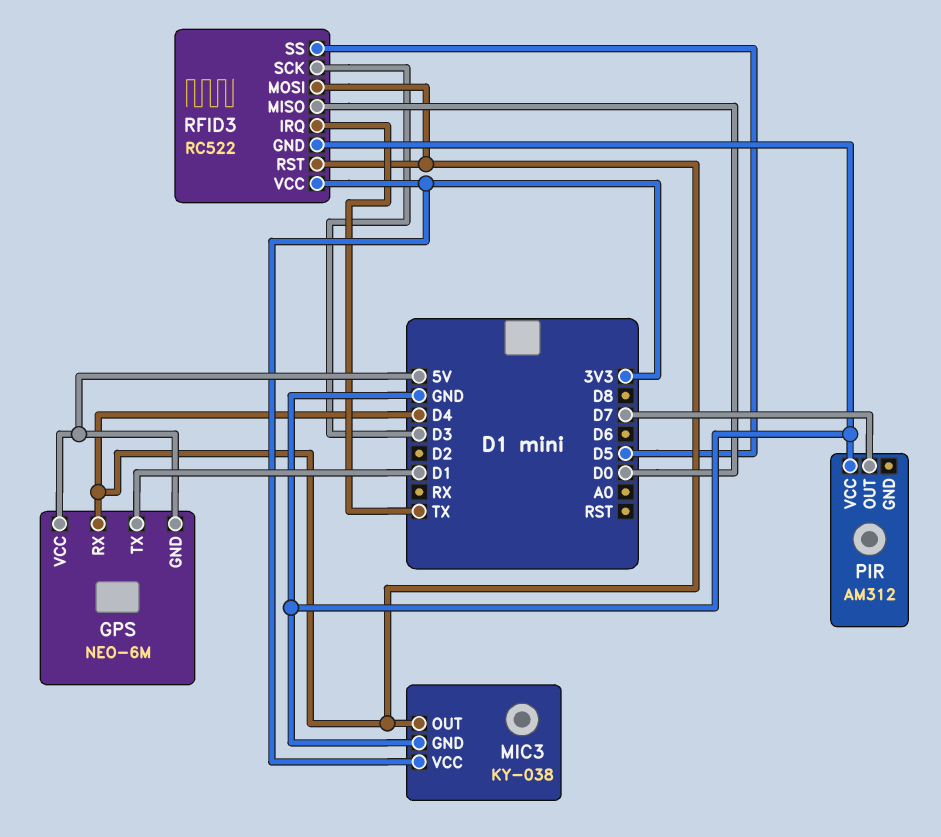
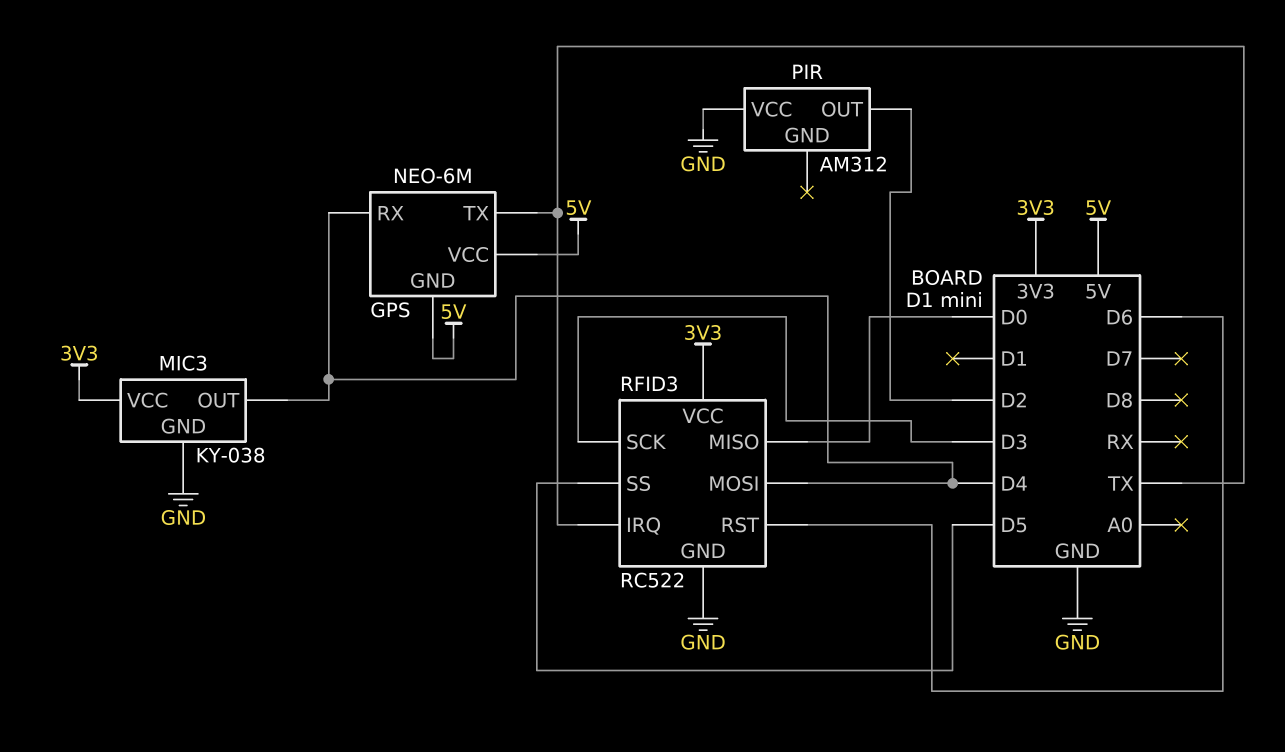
GPS pin TX: D1 -> TX
PIR pin OUT: D7 -> D2
RFID3 pin RST: D4 -> D6

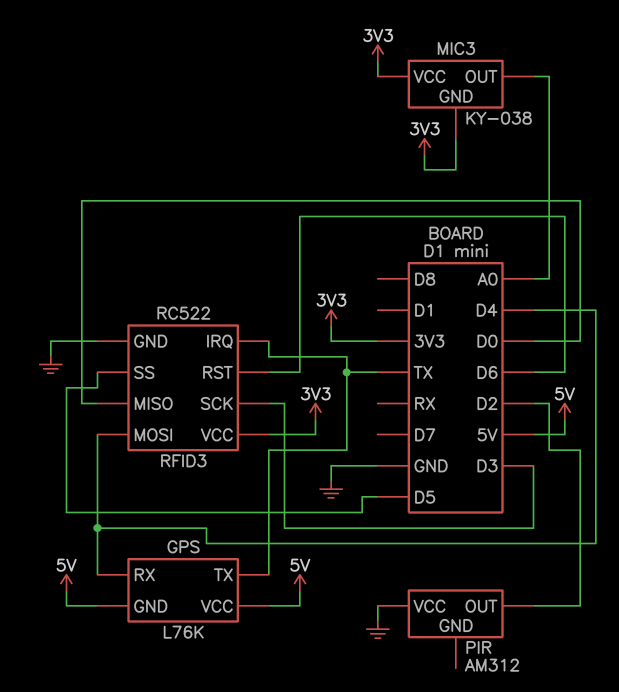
GPS: NEO-6M -> L76K
MIC3 pin GND: GND -> 3V3
MIC3 pin OUT: D4 -> A0

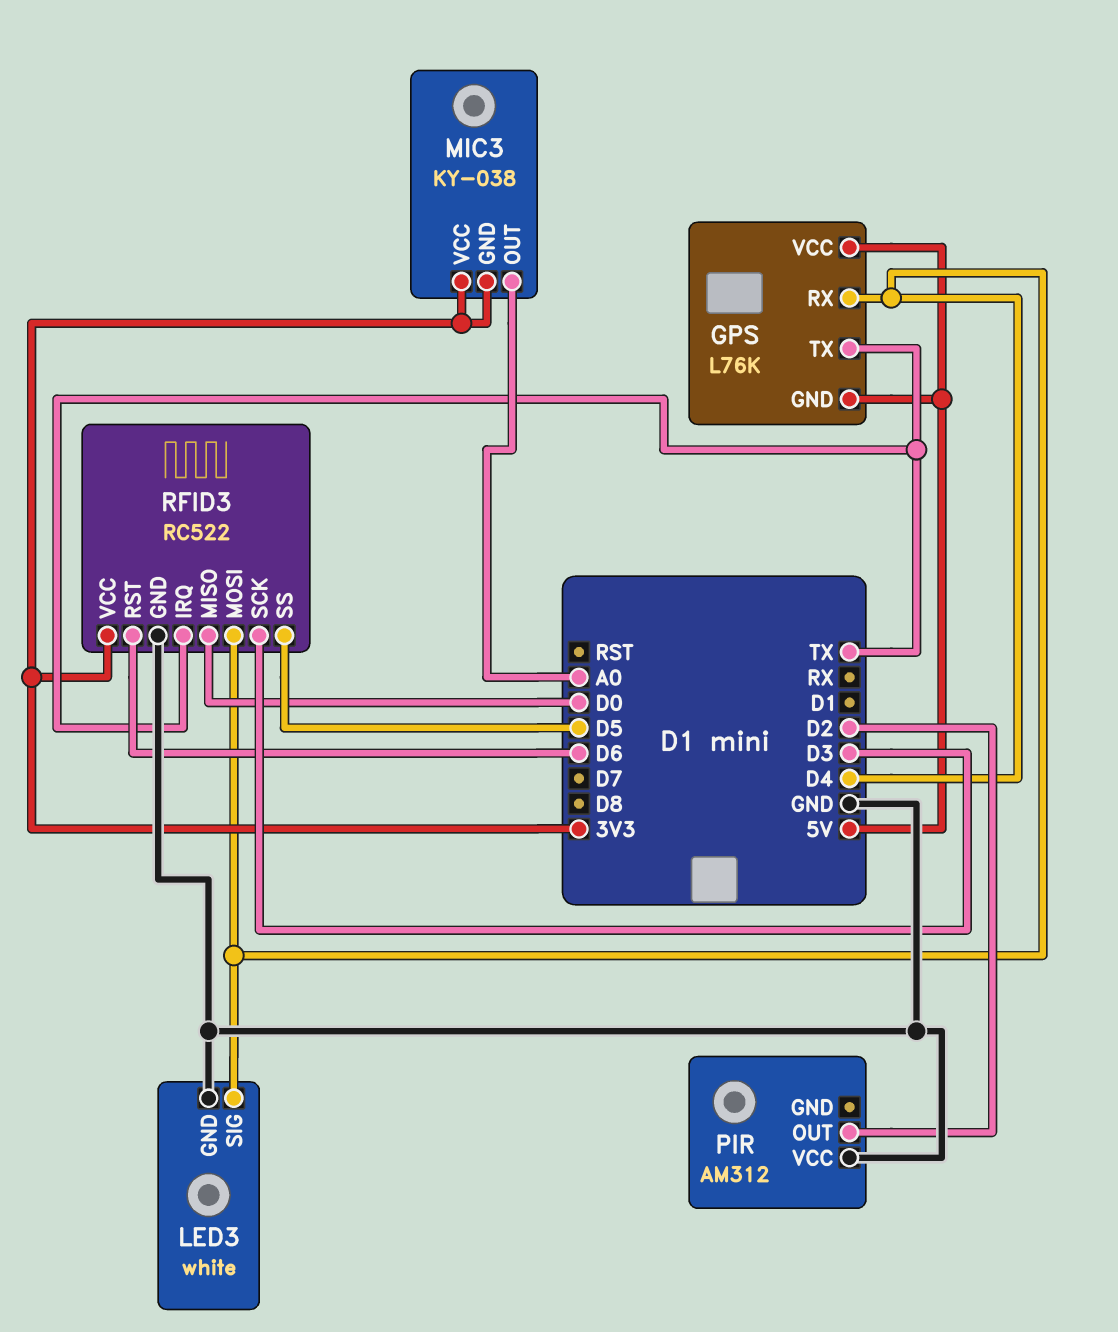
LED3: none -> white
LED3 pin GND: none -> GND
LED3 pin SIG: none -> D4

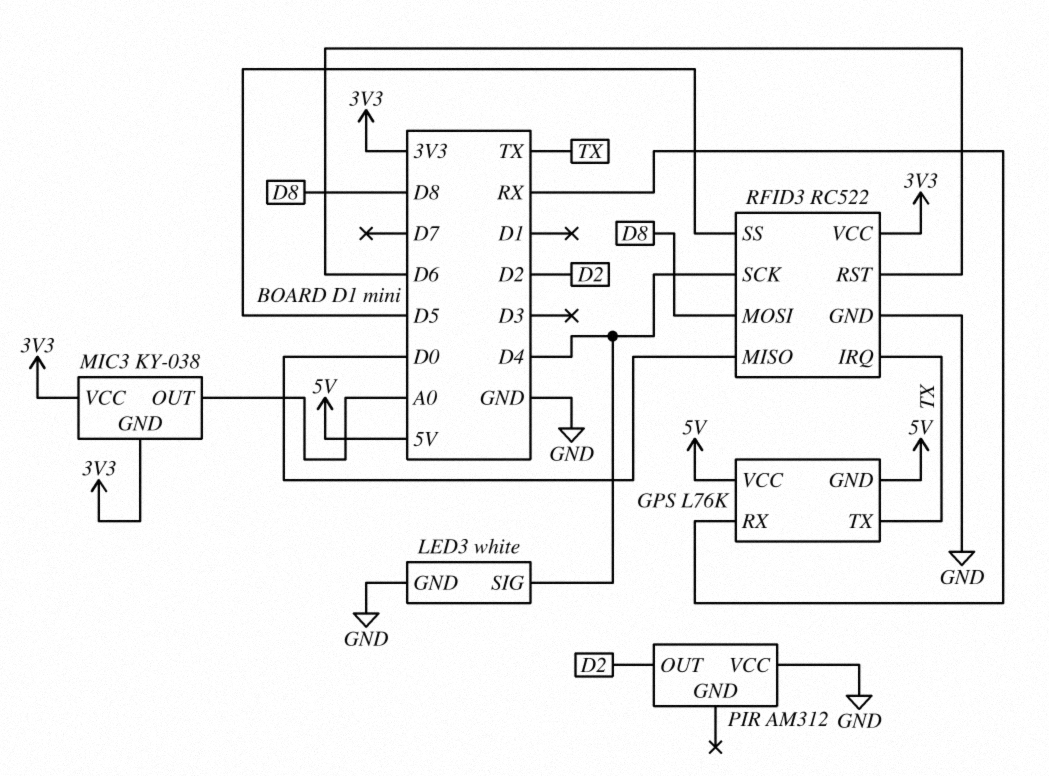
GPS pin RX: D4 -> RX
RFID3 pin MOSI: D4 -> D8
RFID3 pin SCK: D3 -> D4

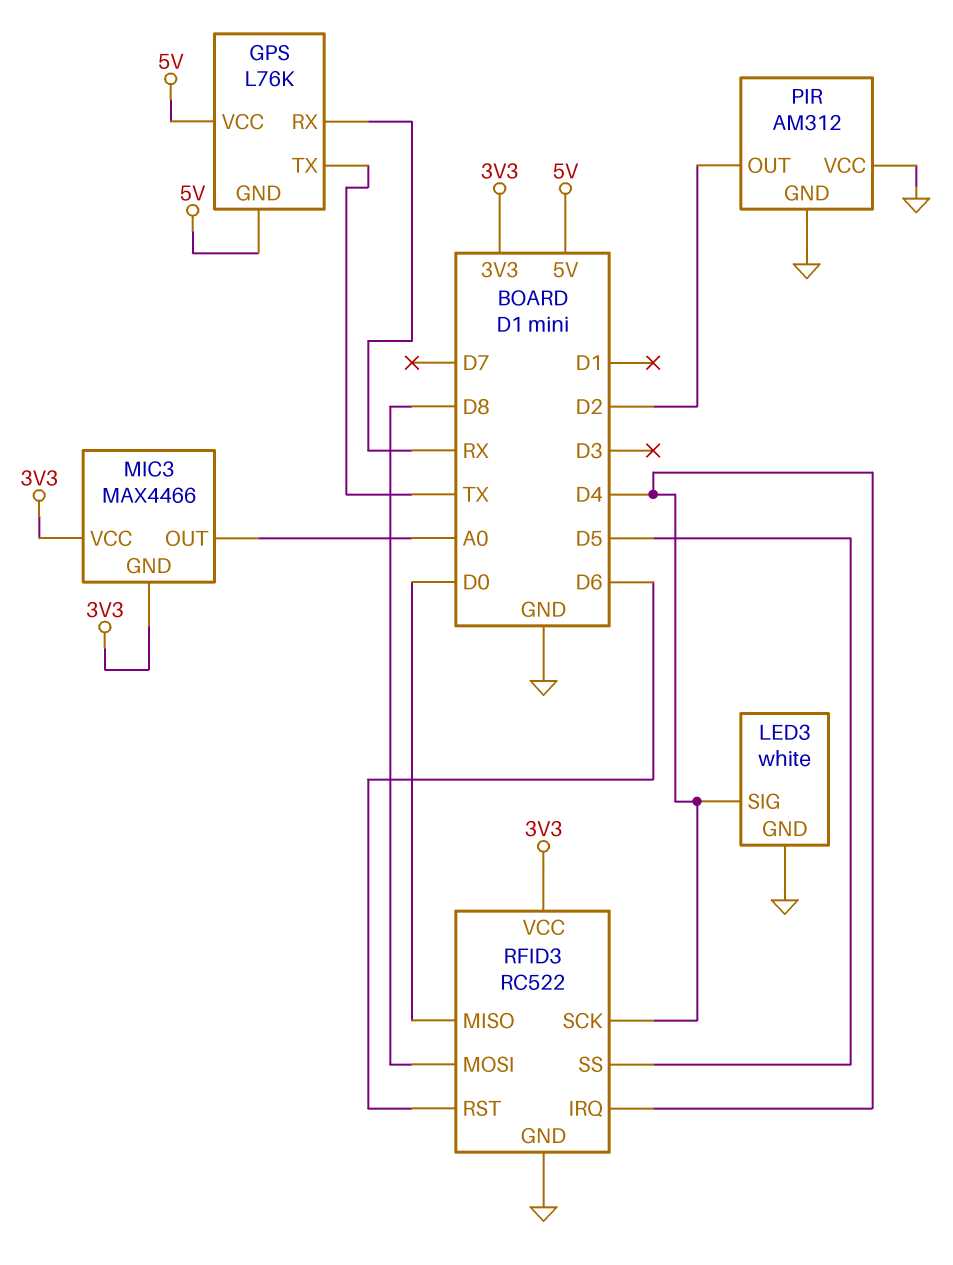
MIC3: KY-038 -> MAX4466
PIR pin GND: none -> GND
RFID3 pin IRQ: TX -> D4

